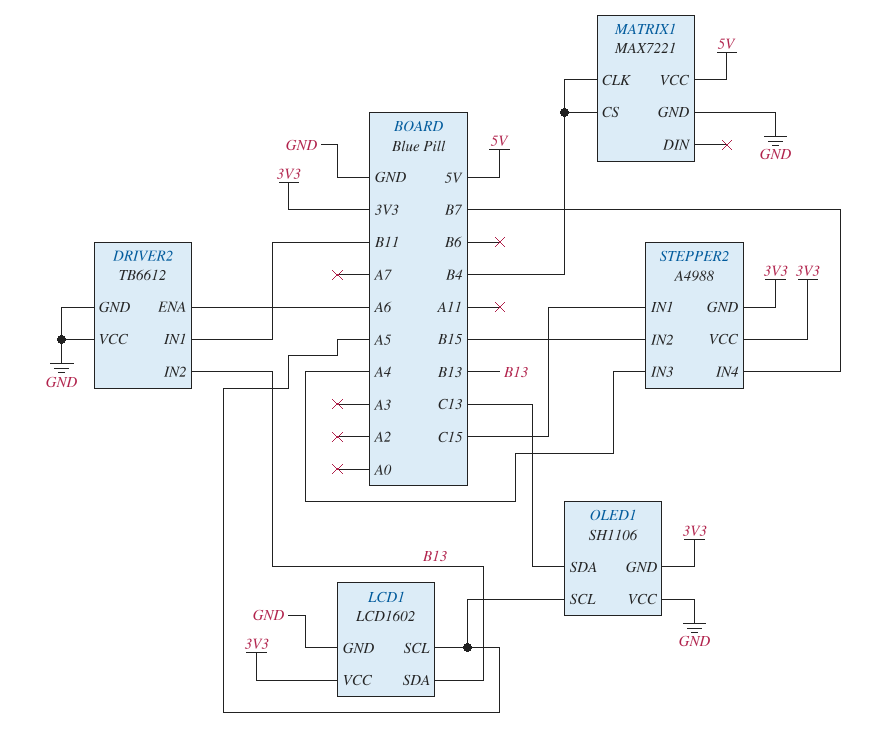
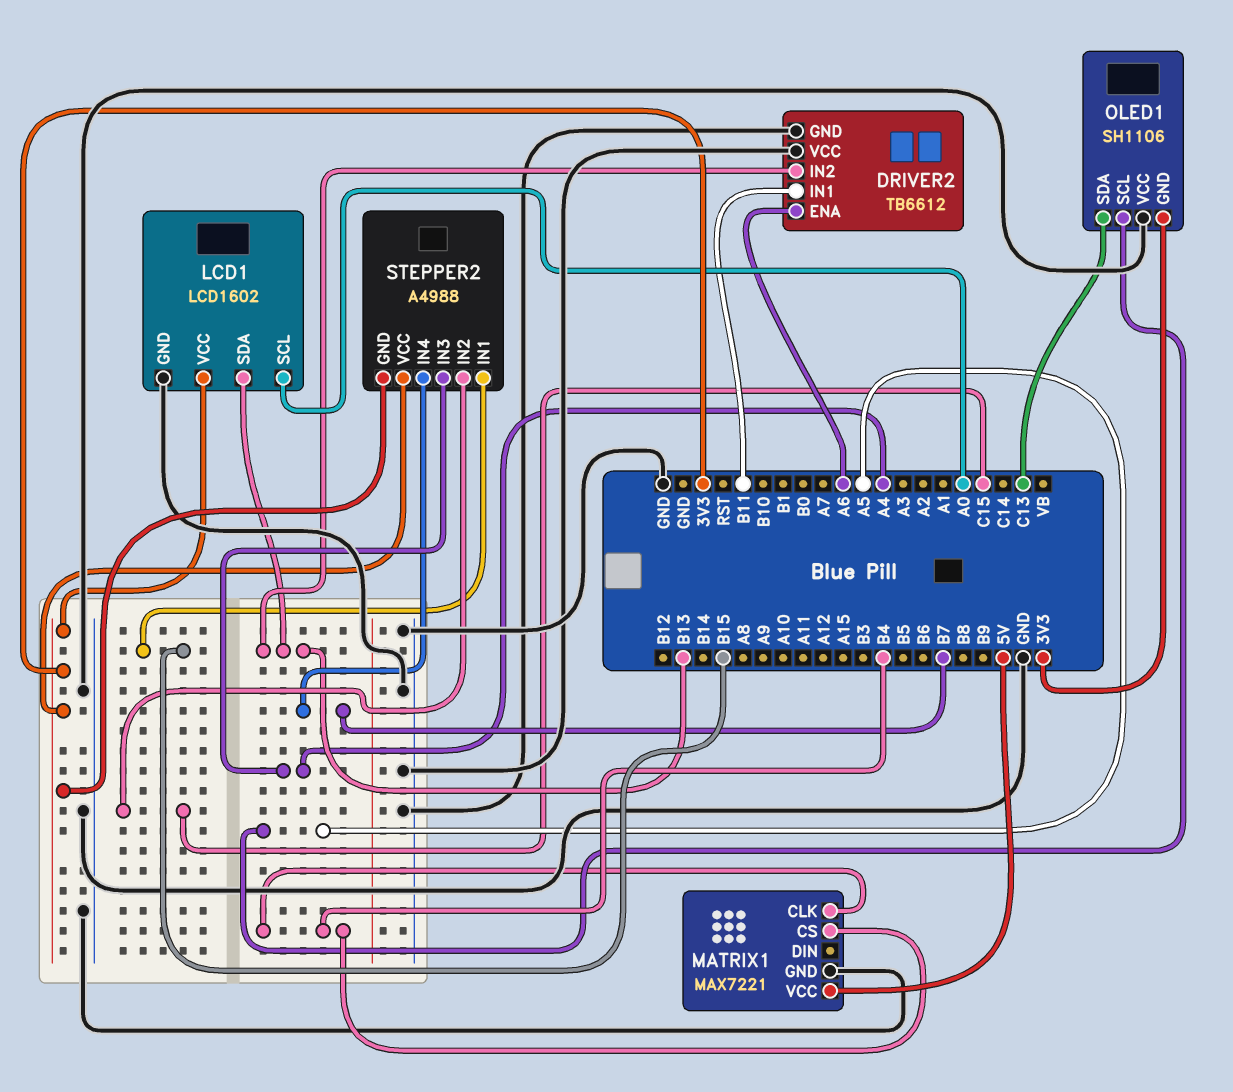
LCD1 pin SCL: A5 -> A0
STEPPER2 pin IN1: C15 -> B15
STEPPER2 pin IN2: B15 -> C15

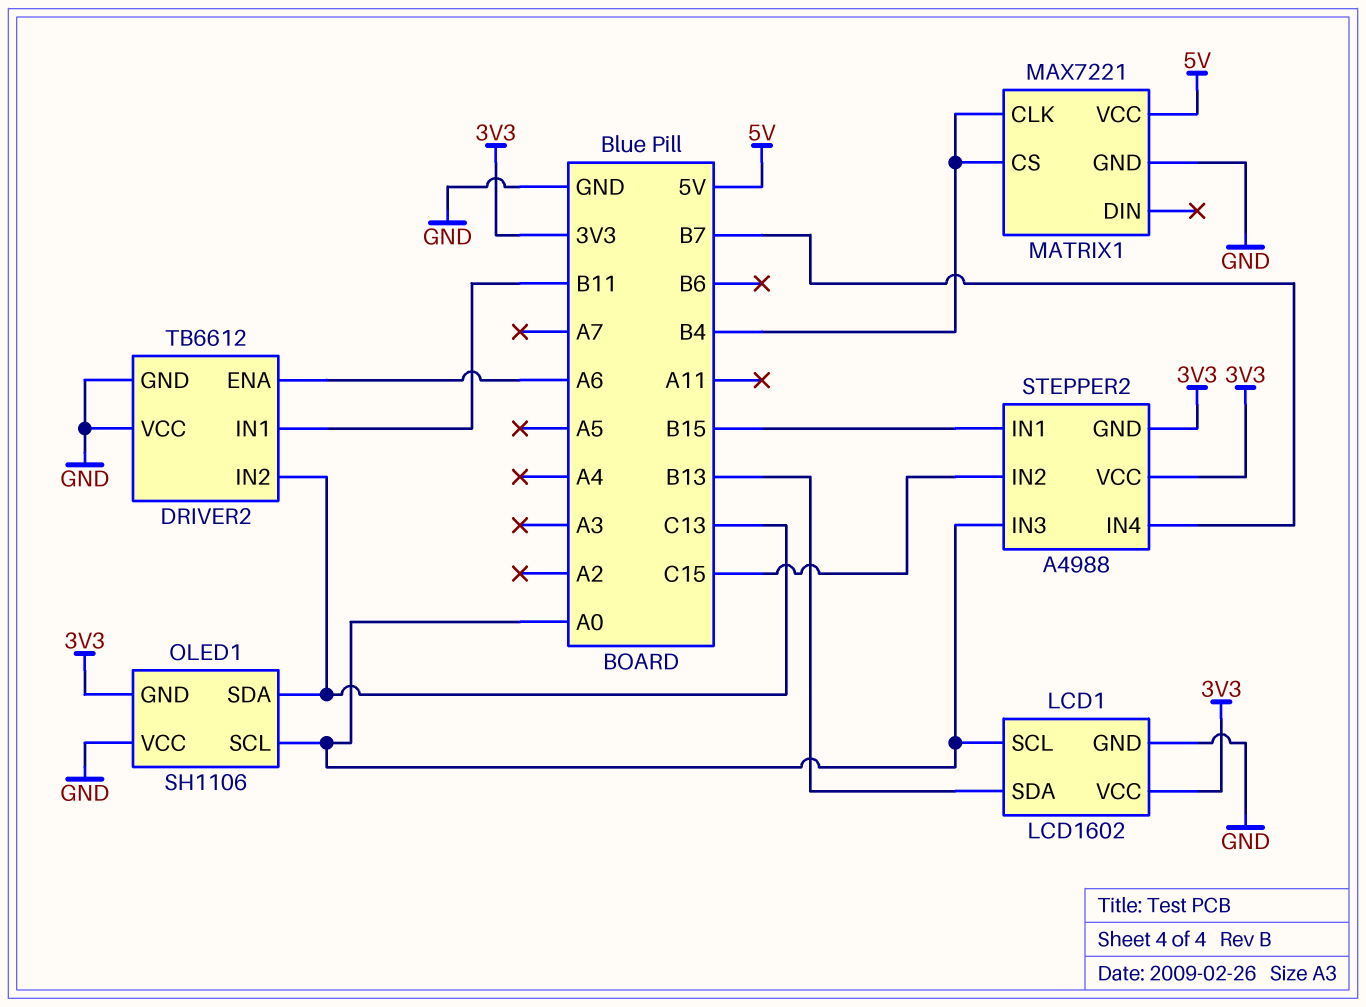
DRIVER2 pin IN2: B13 -> C13
OLED1 pin SCL: A5 -> A0
STEPPER2 pin IN3: A4 -> A0

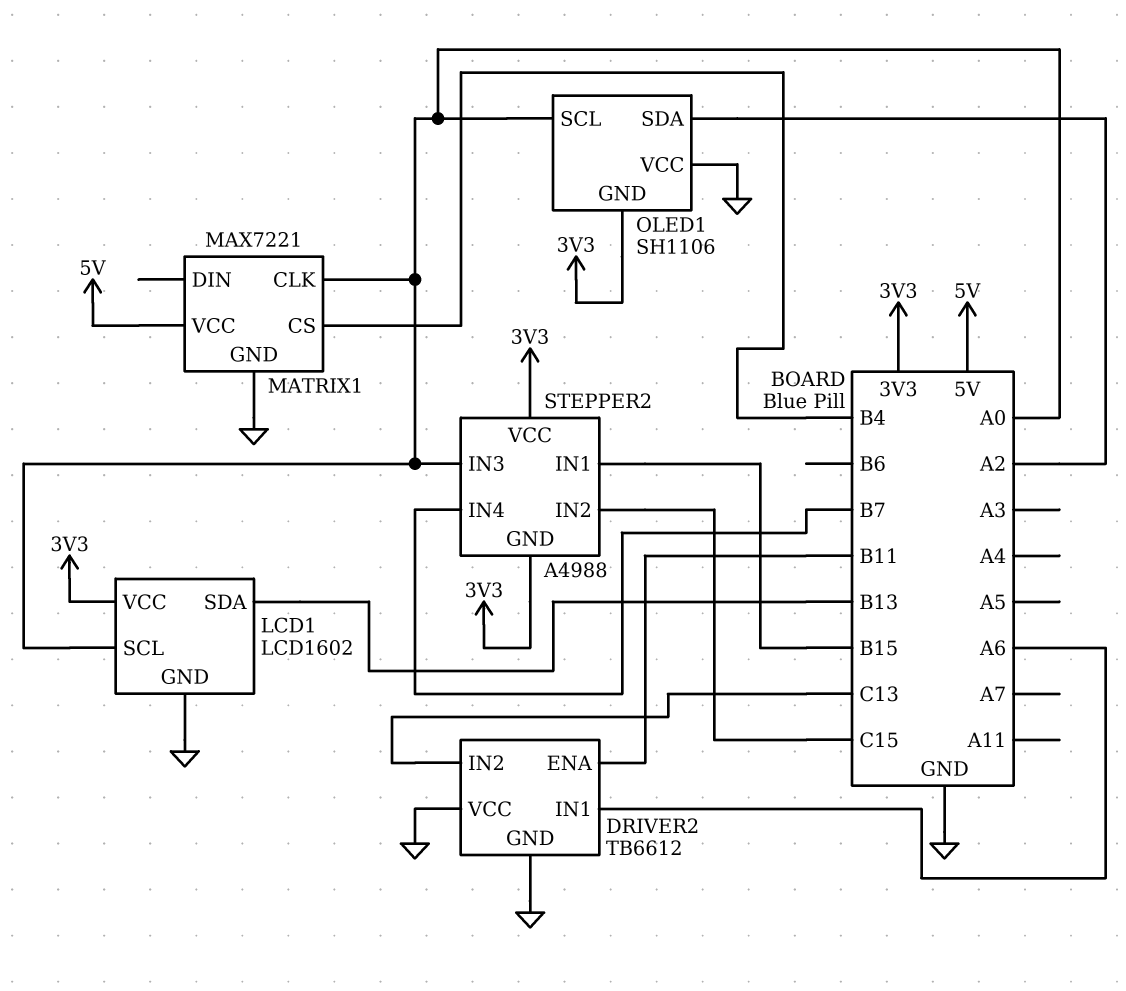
DRIVER2 pin ENA: A6 -> B11
DRIVER2 pin IN1: B11 -> A6
MATRIX1 pin CLK: B4 -> A0
OLED1 pin SDA: C13 -> A2

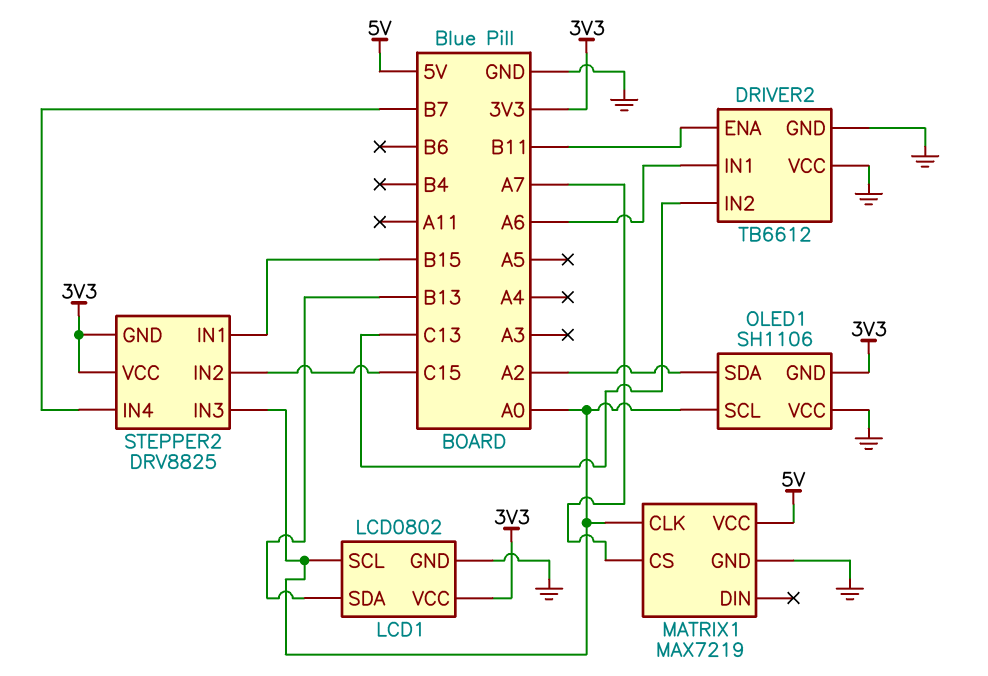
LCD1: LCD1602 -> LCD0802
MATRIX1: MAX7221 -> MAX7219
MATRIX1 pin CS: B4 -> A7
STEPPER2: A4988 -> DRV8825

